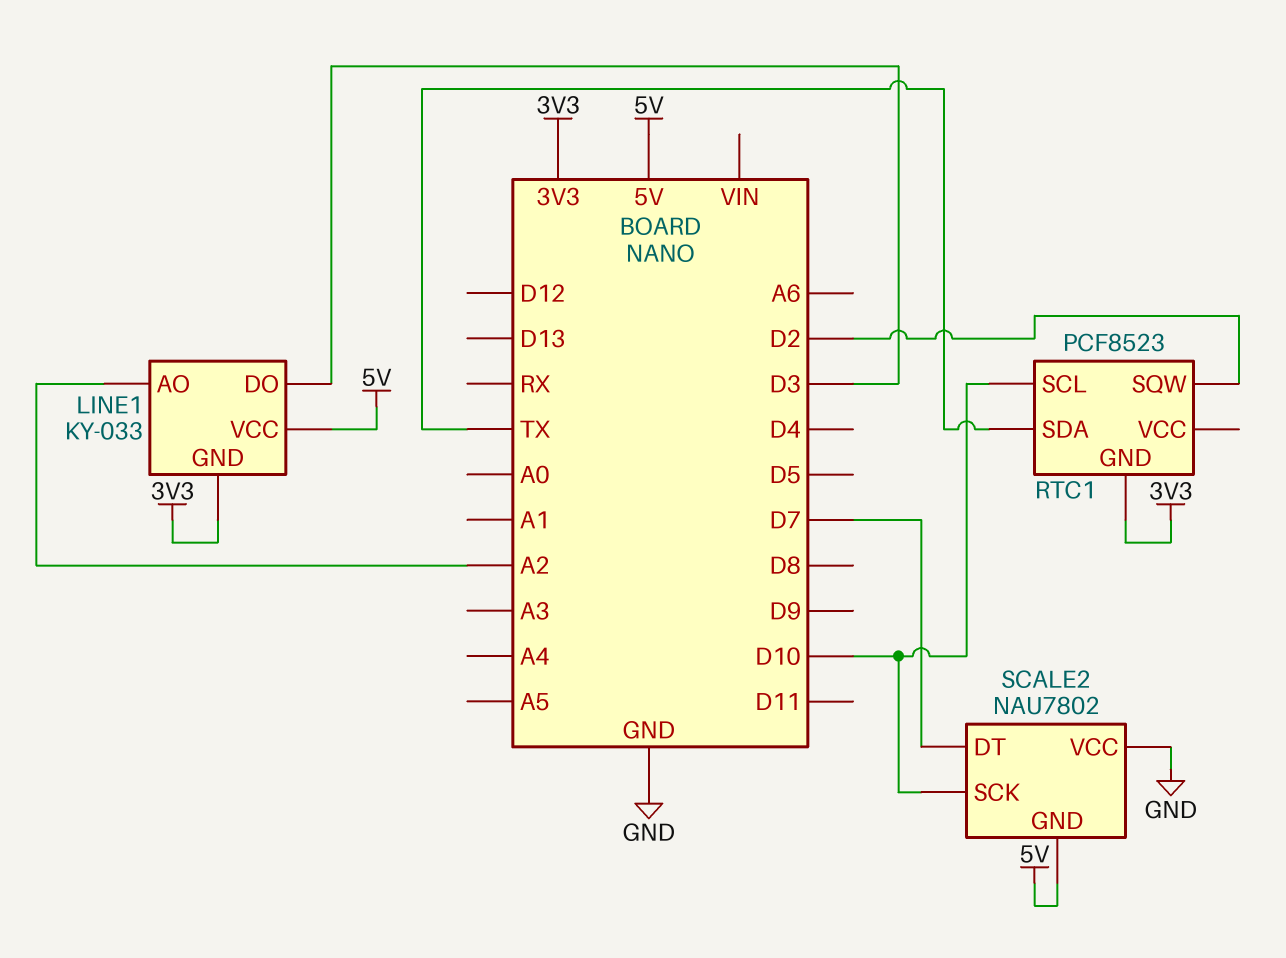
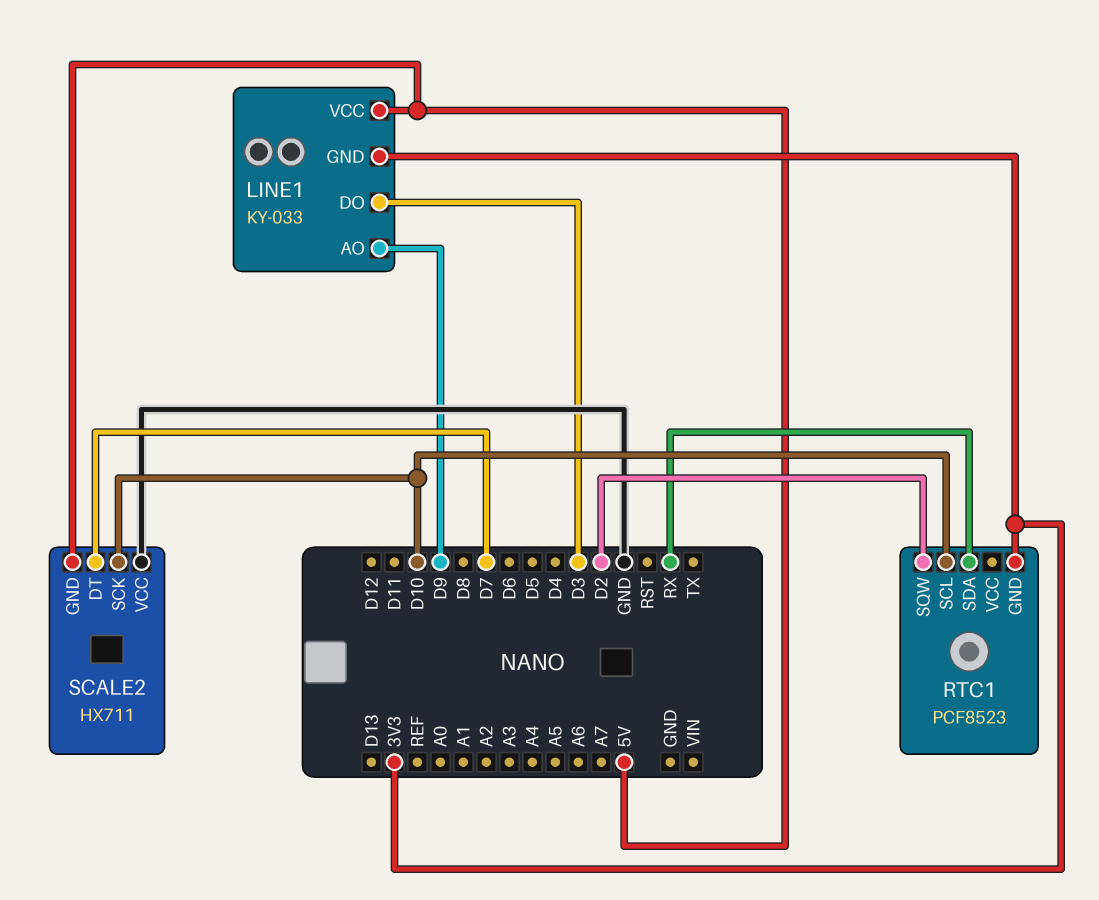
LINE1 pin AO: A2 -> D9
RTC1 pin SDA: TX -> RX
SCALE2: NAU7802 -> HX711

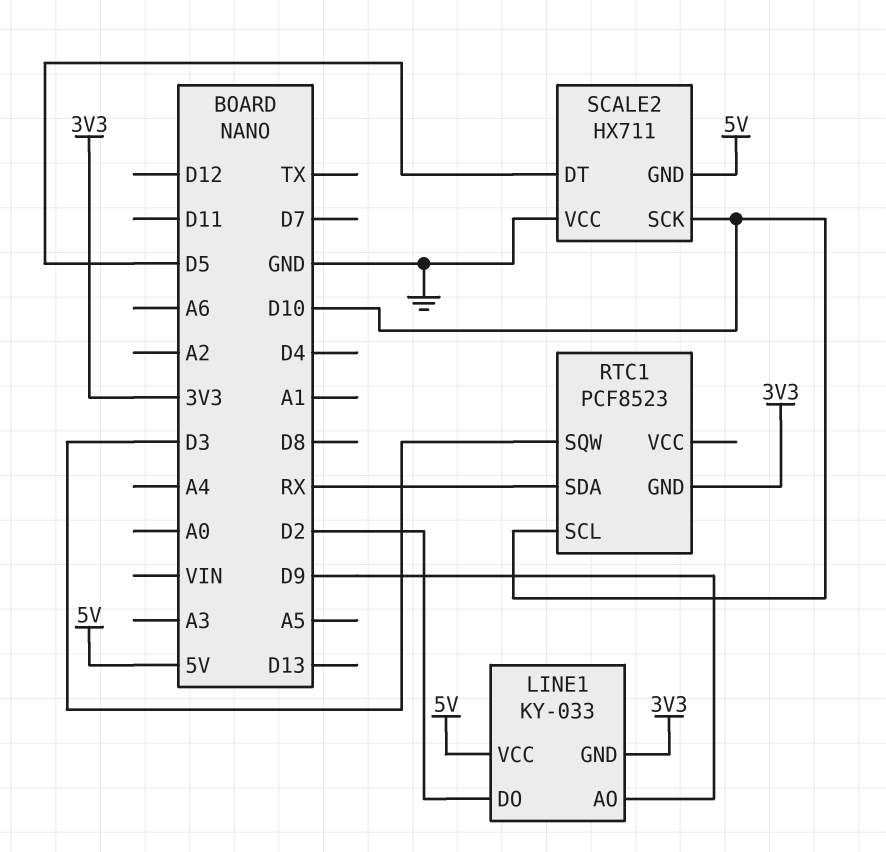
LINE1 pin DO: D3 -> D2
RTC1 pin SQW: D2 -> D3
SCALE2 pin DT: D7 -> D5

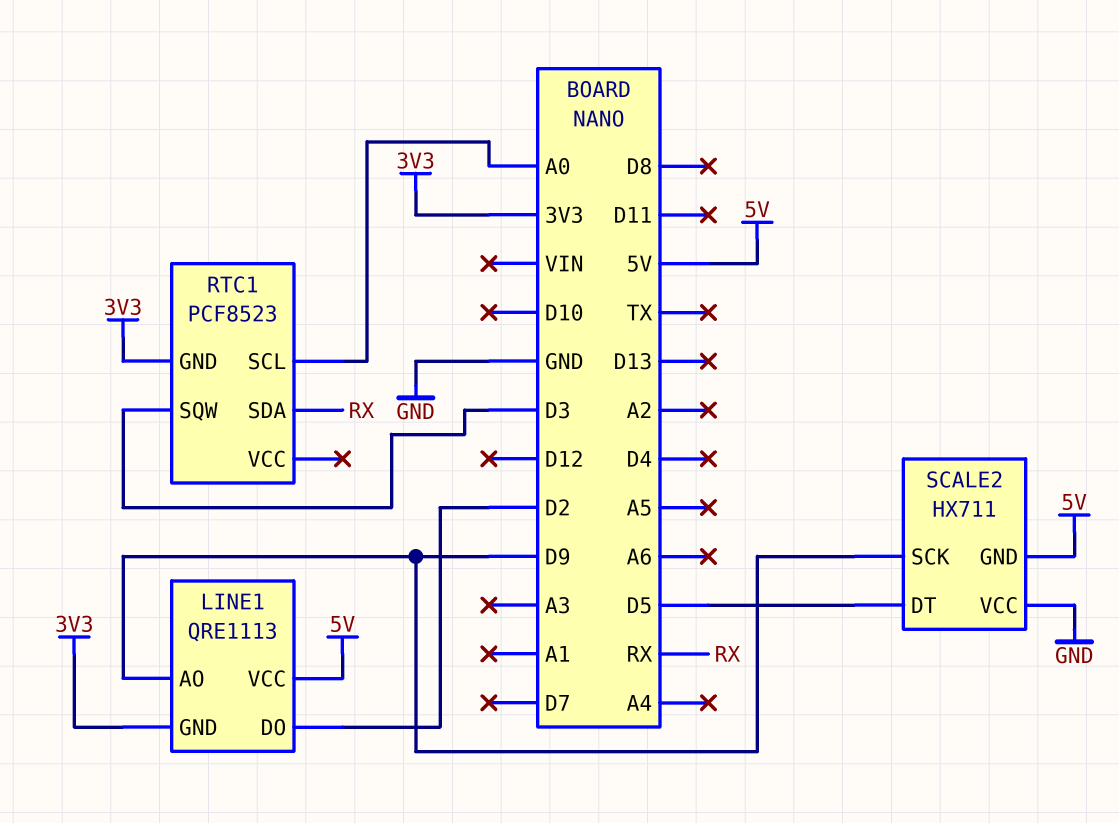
LINE1: KY-033 -> QRE1113
RTC1 pin SCL: D10 -> A0
SCALE2 pin SCK: D10 -> D9

